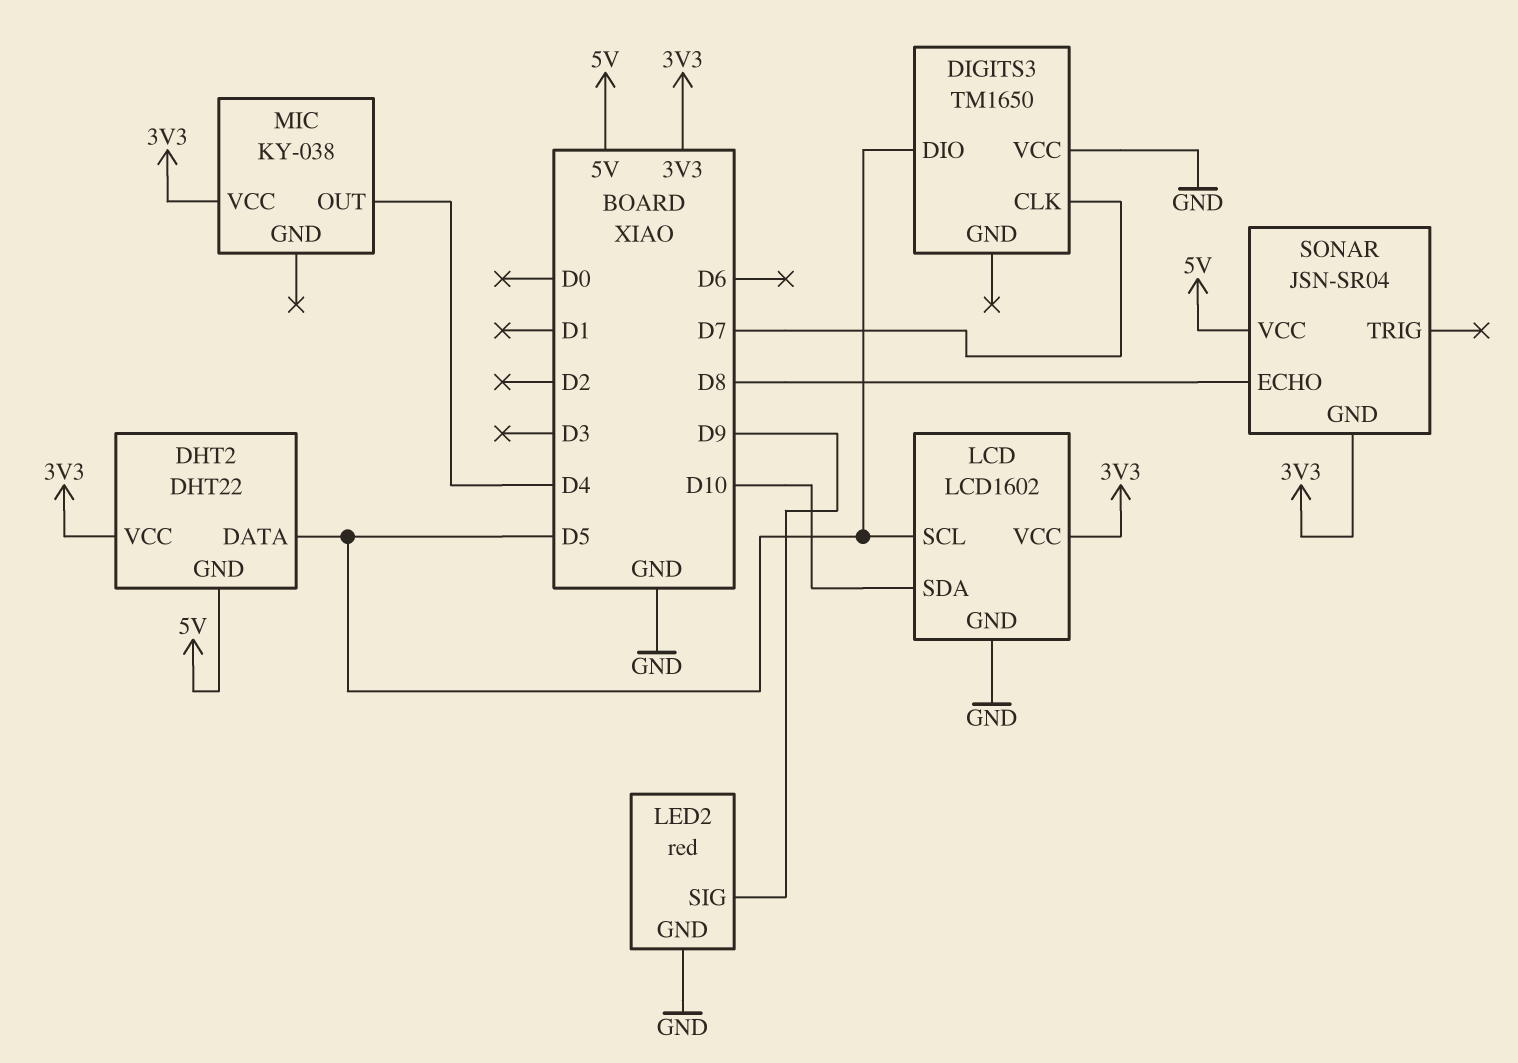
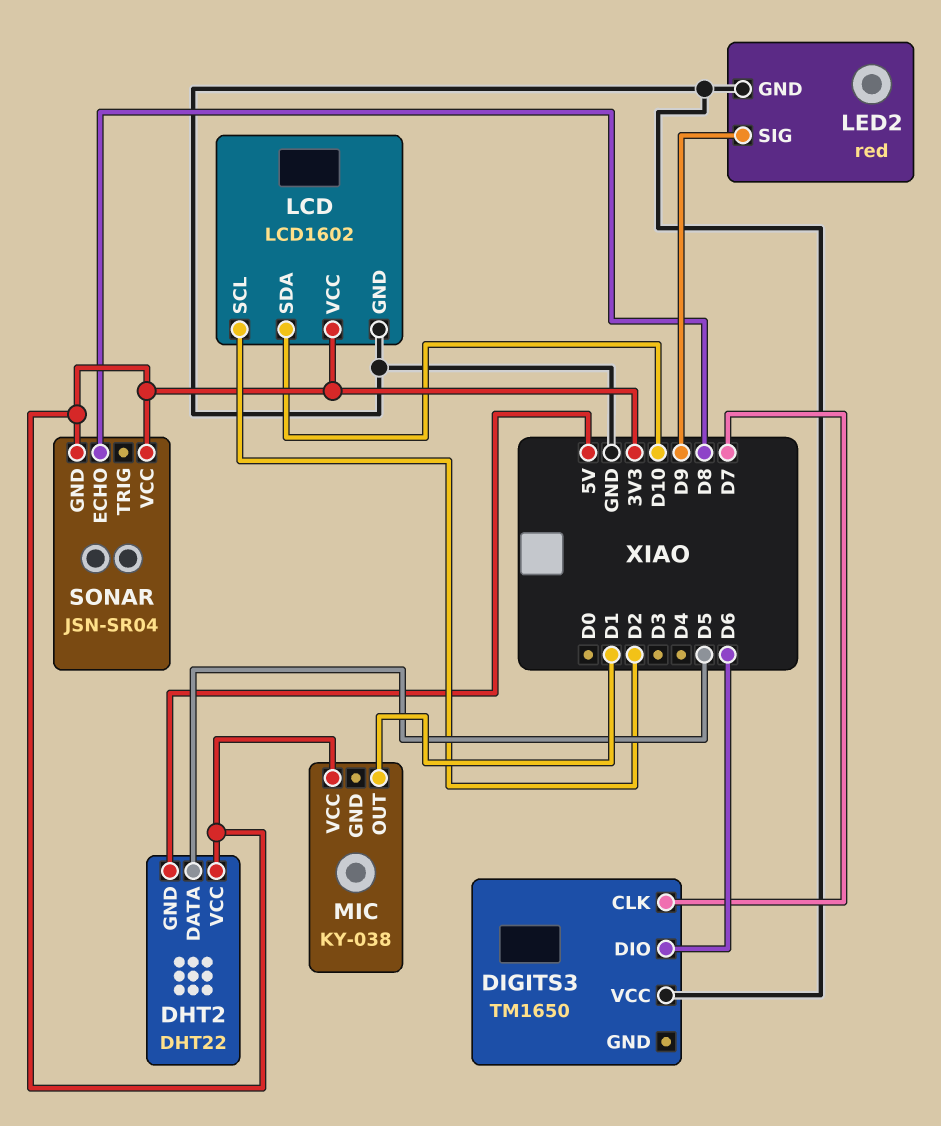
DIGITS3 pin DIO: D5 -> D6
LCD pin SCL: D5 -> D2
MIC pin OUT: D4 -> D1
SONAR pin VCC: 5V -> 3V3

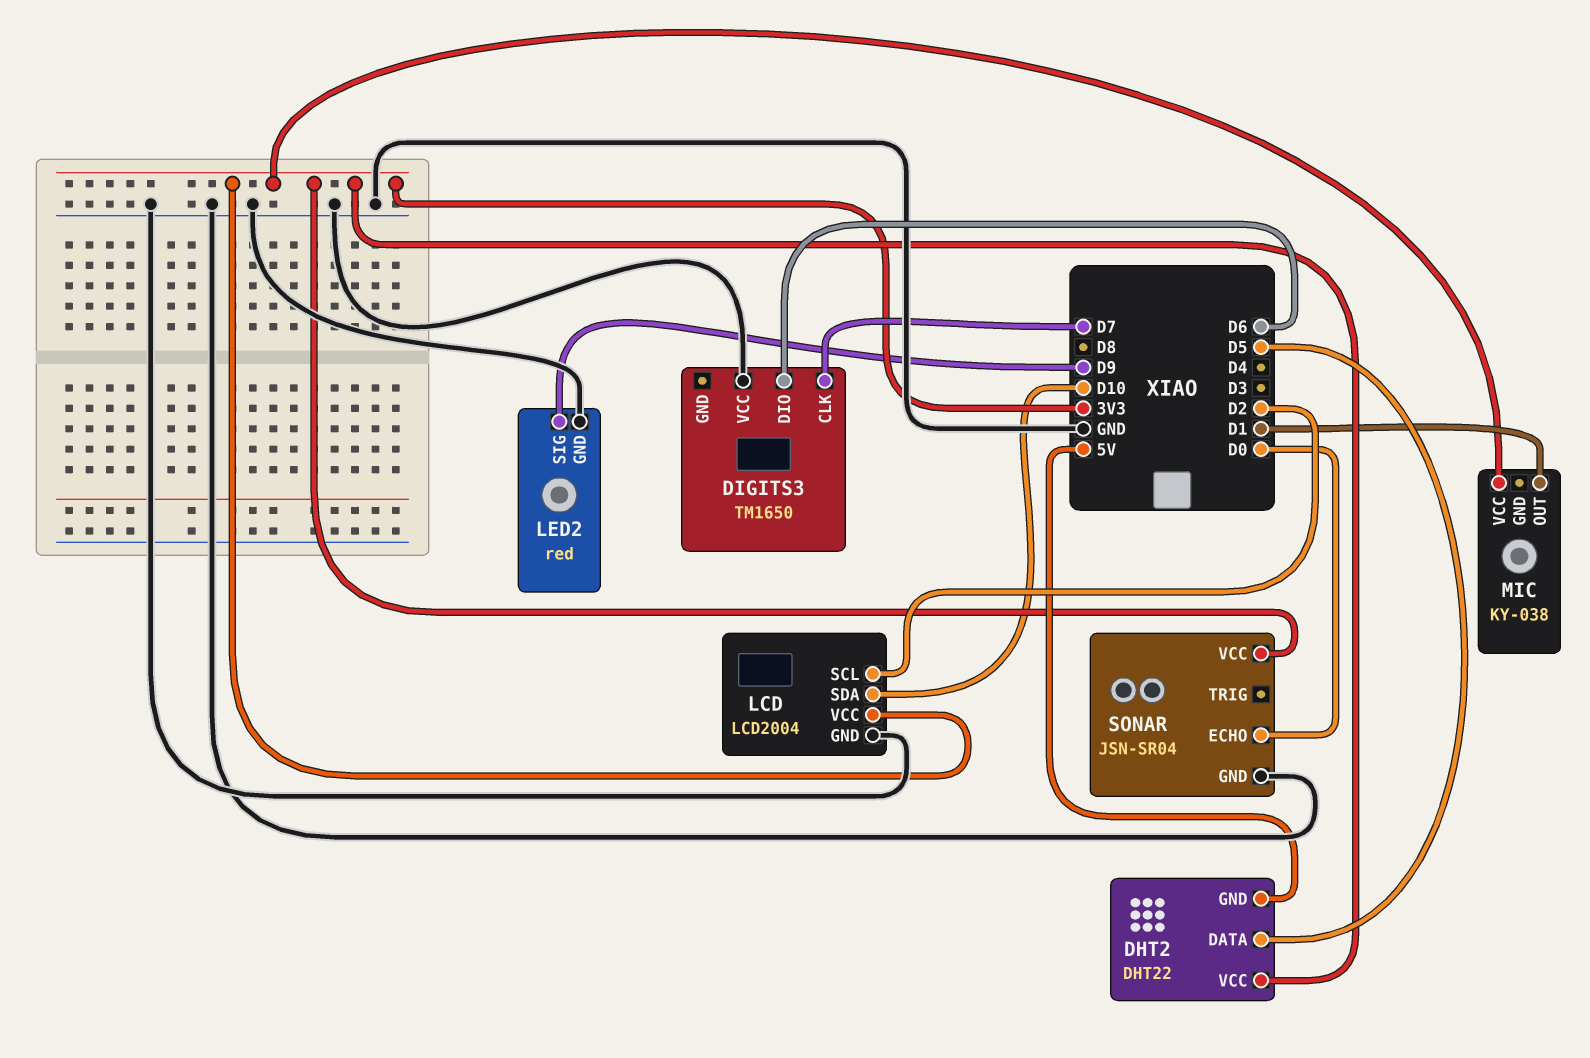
LCD: LCD1602 -> LCD2004
SONAR pin ECHO: D8 -> D0
SONAR pin GND: 3V3 -> GND

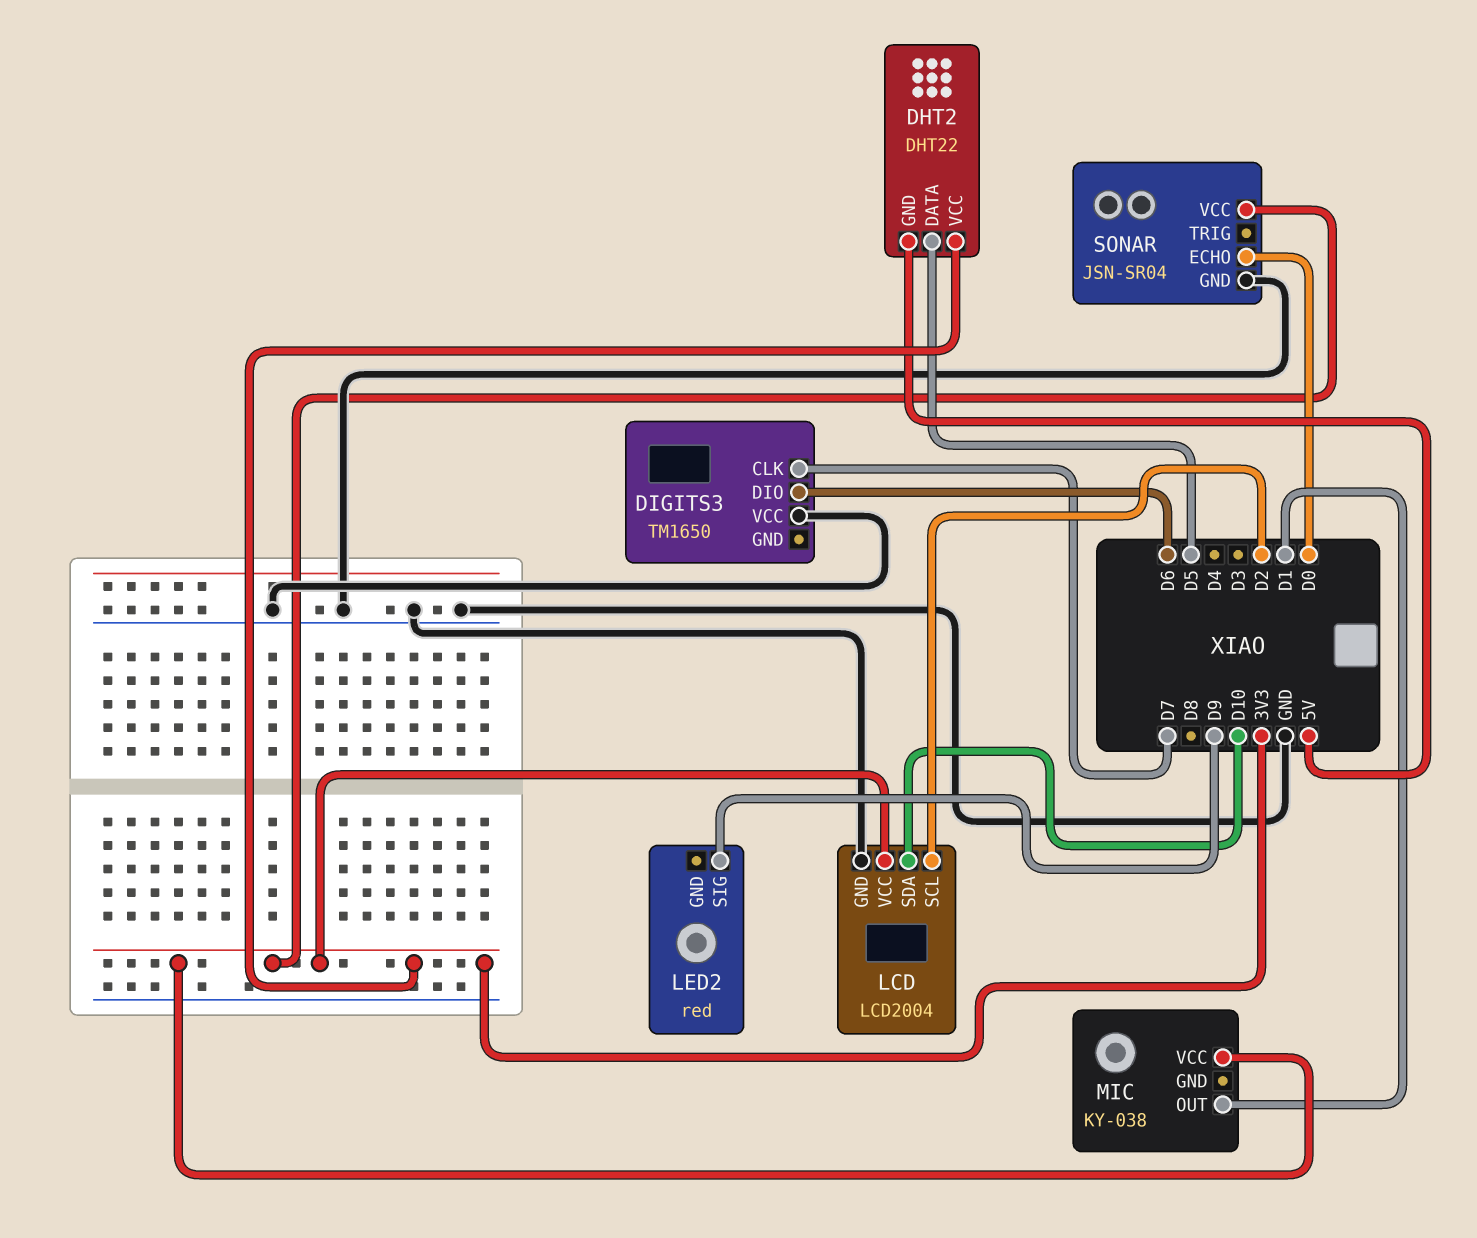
LED2 pin GND: GND -> none

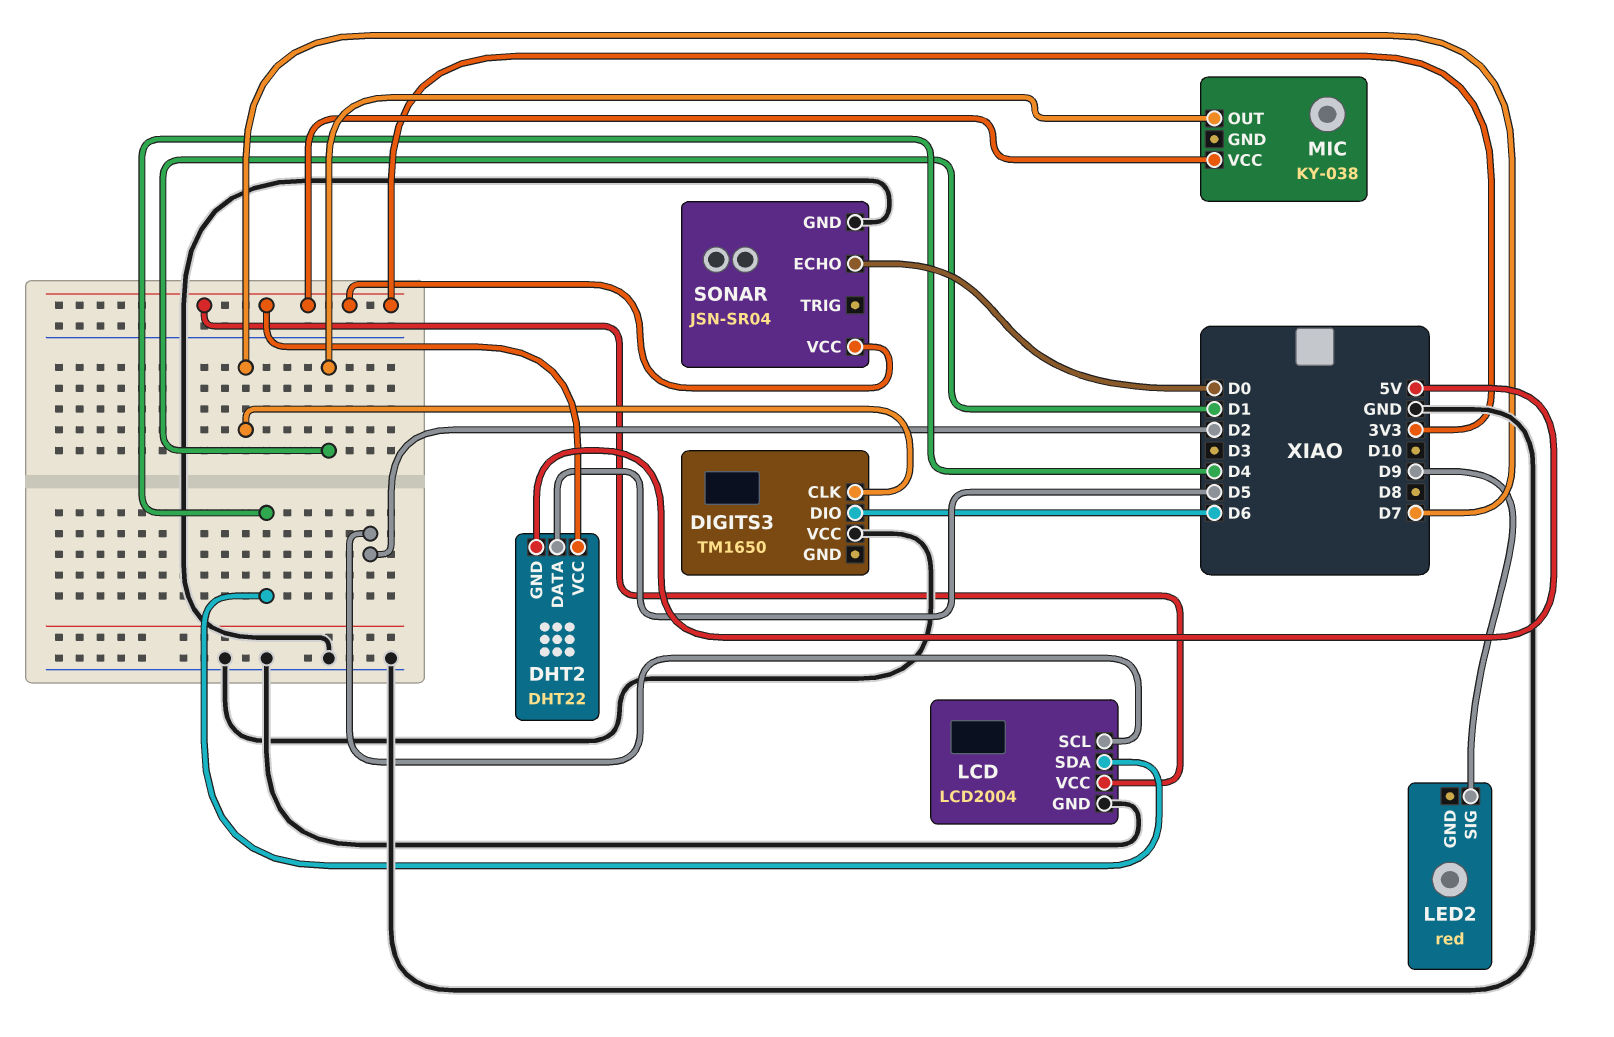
LCD pin SDA: D10 -> D4

